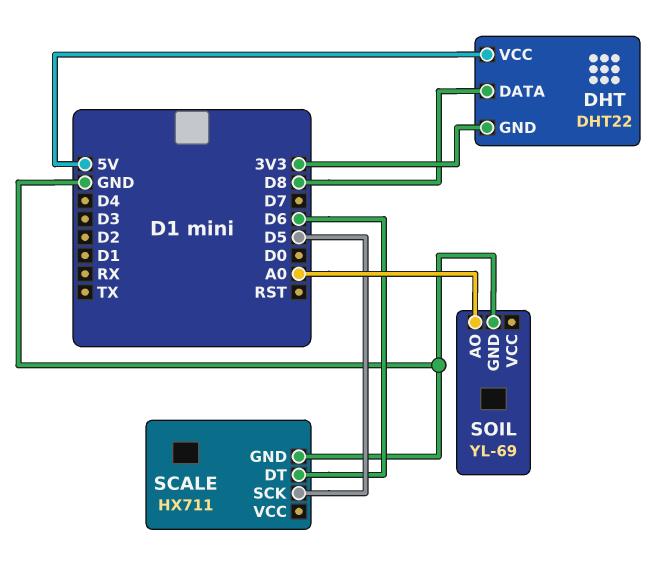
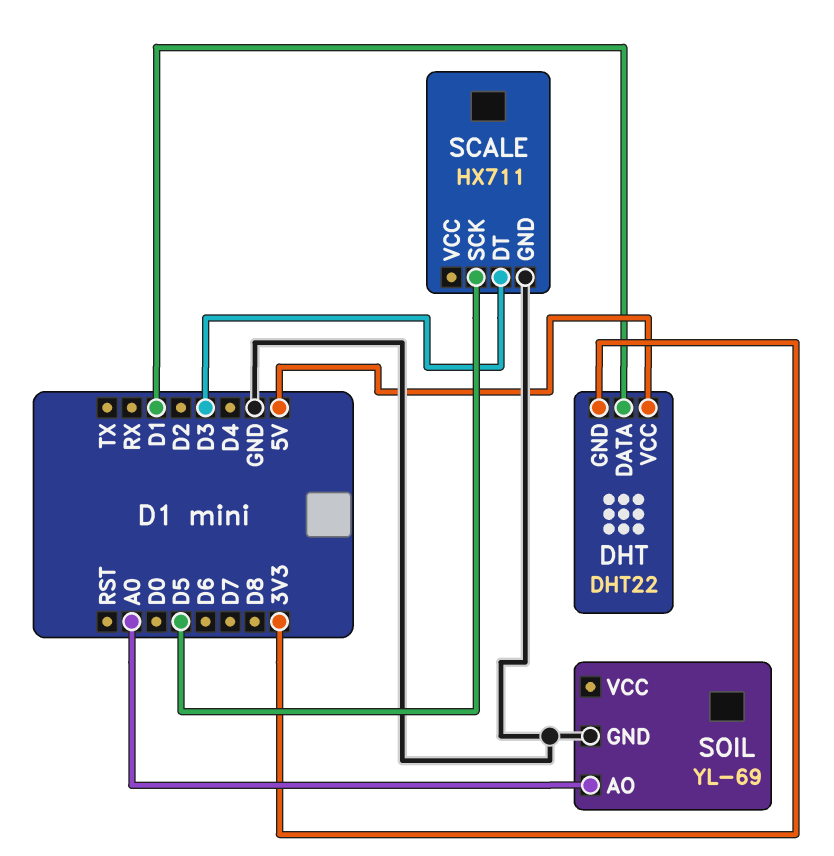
DHT pin DATA: D8 -> D1
SCALE pin DT: D6 -> D3

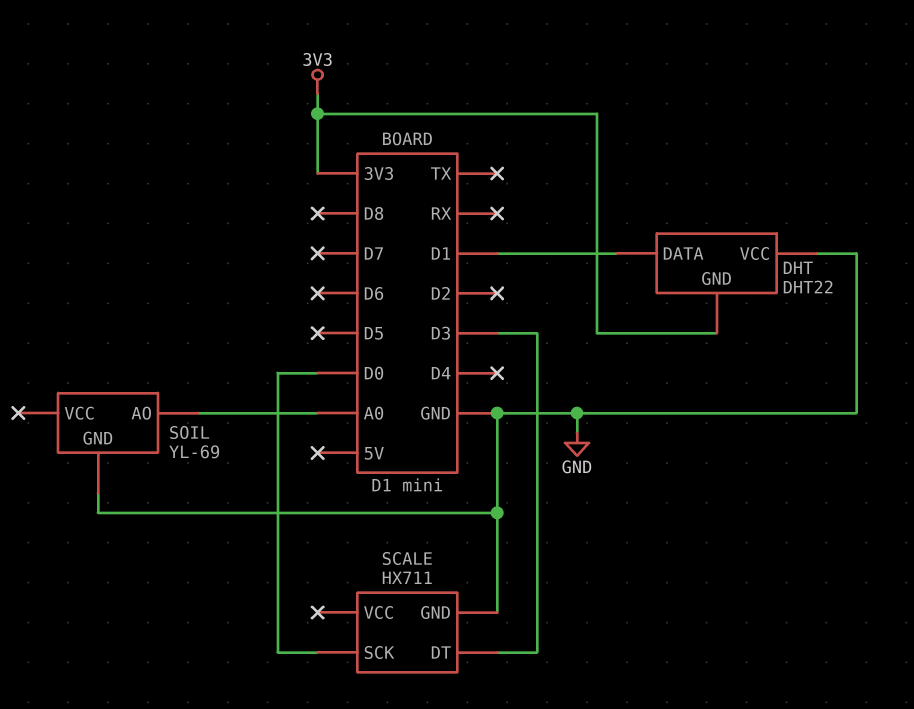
DHT pin VCC: 5V -> GND
SCALE pin SCK: D5 -> D0

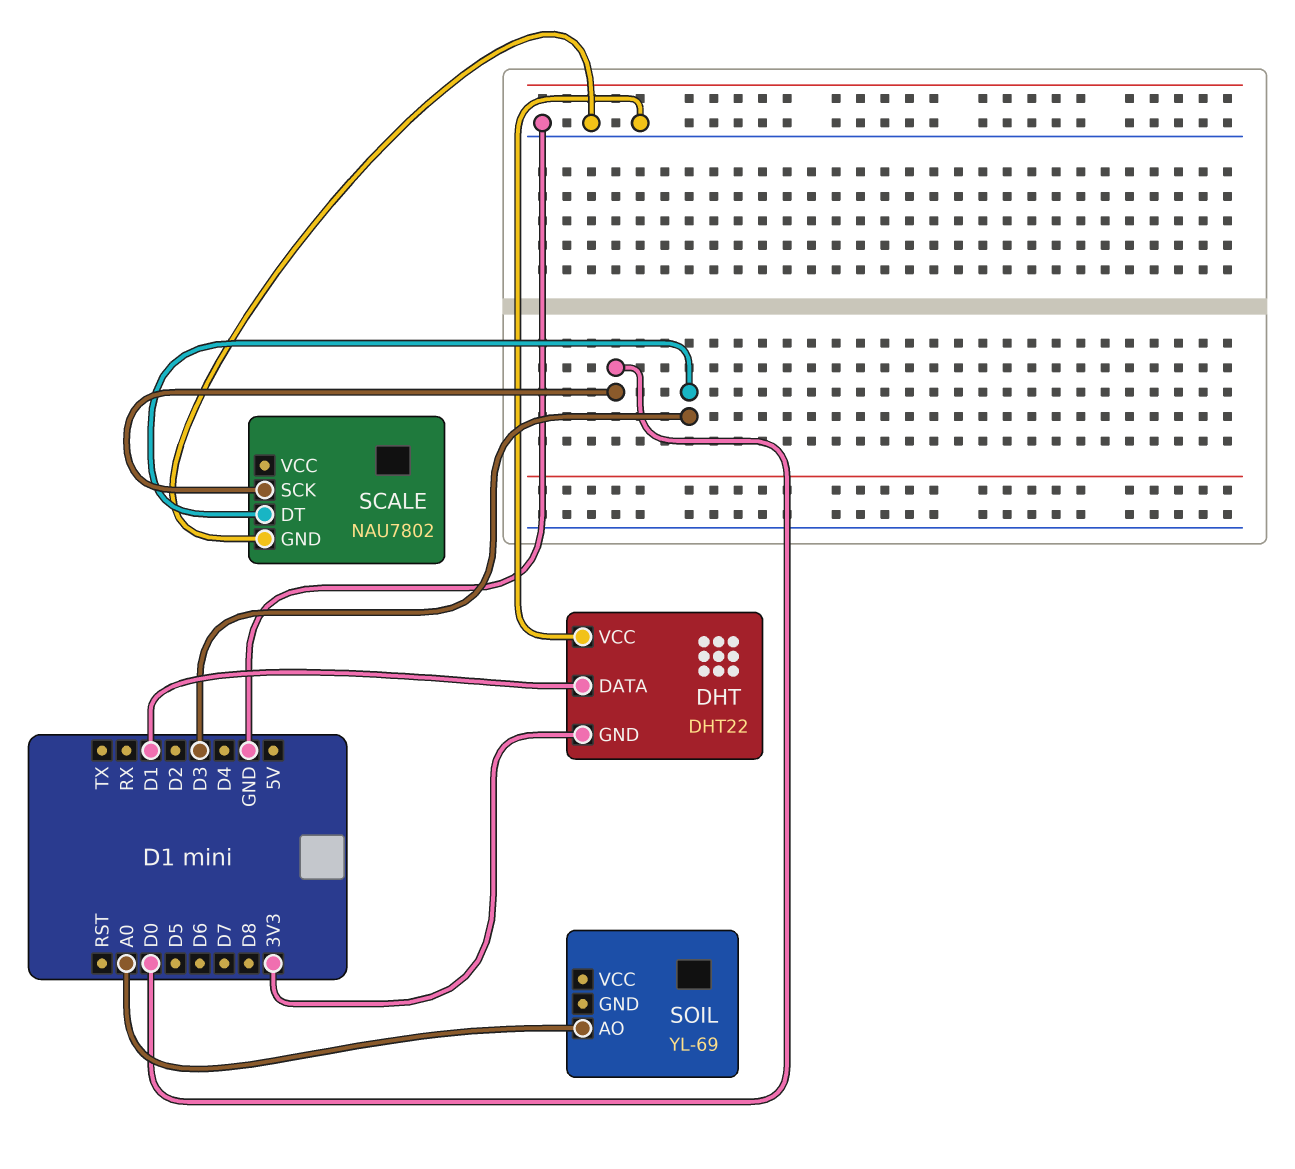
SCALE: HX711 -> NAU7802
SOIL pin GND: GND -> none

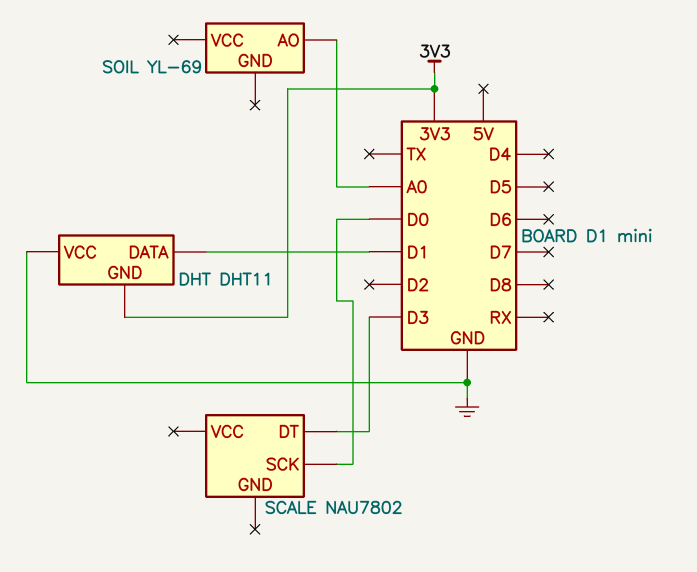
DHT: DHT22 -> DHT11
SCALE pin GND: GND -> none

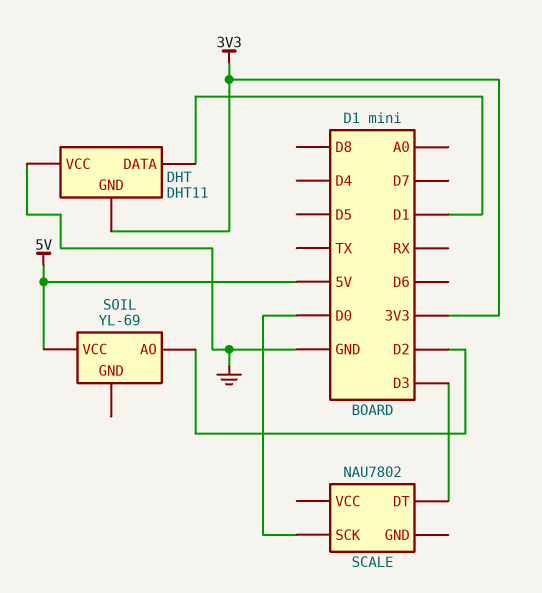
SOIL pin AO: A0 -> D2
SOIL pin VCC: none -> 5V

